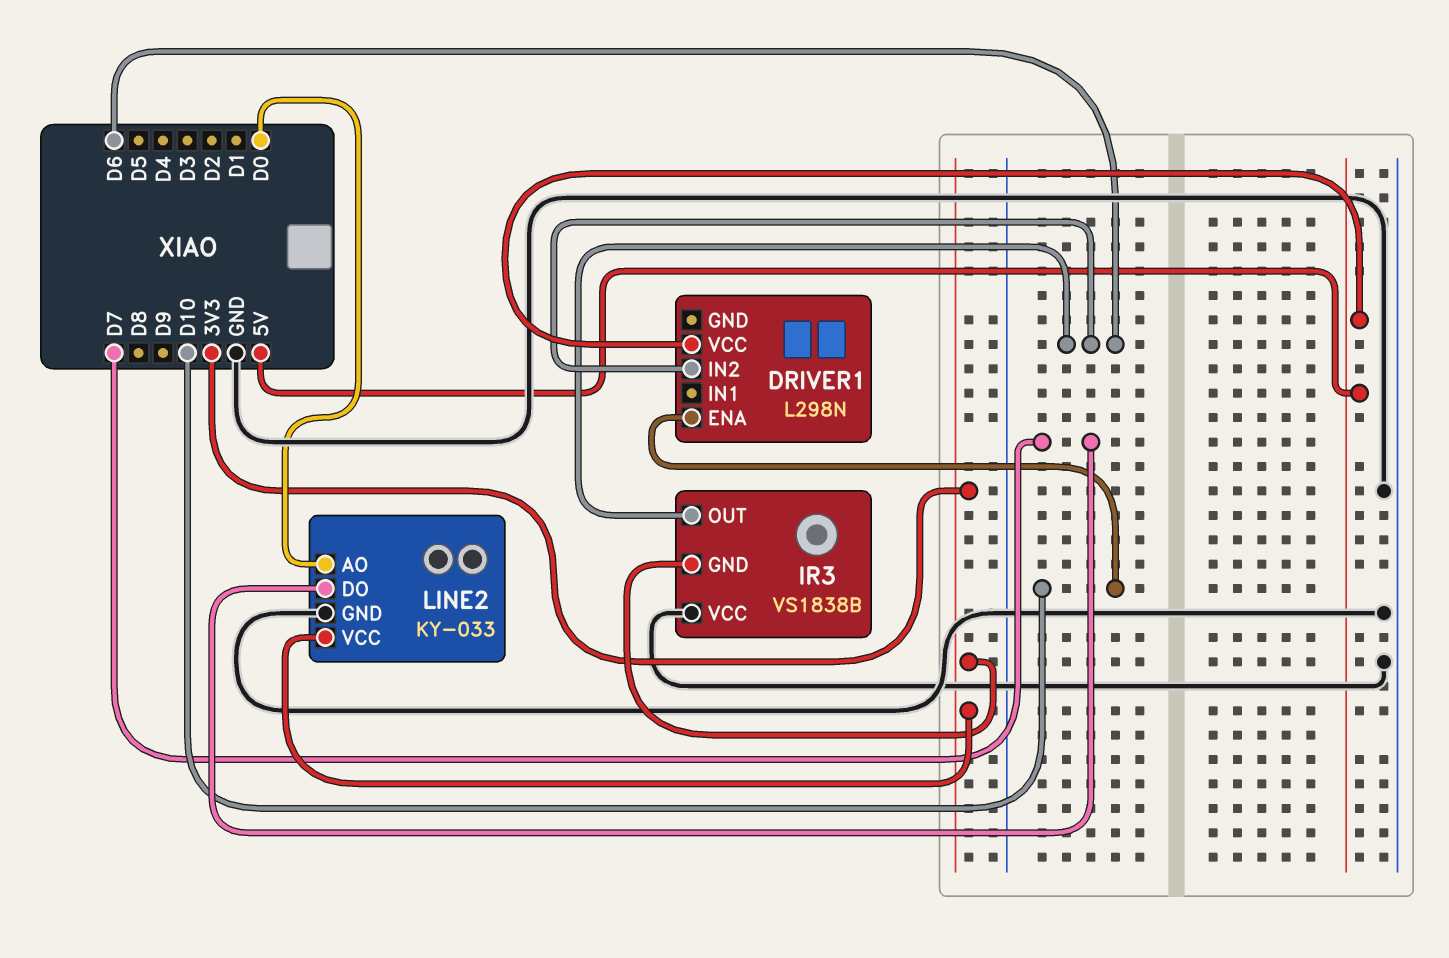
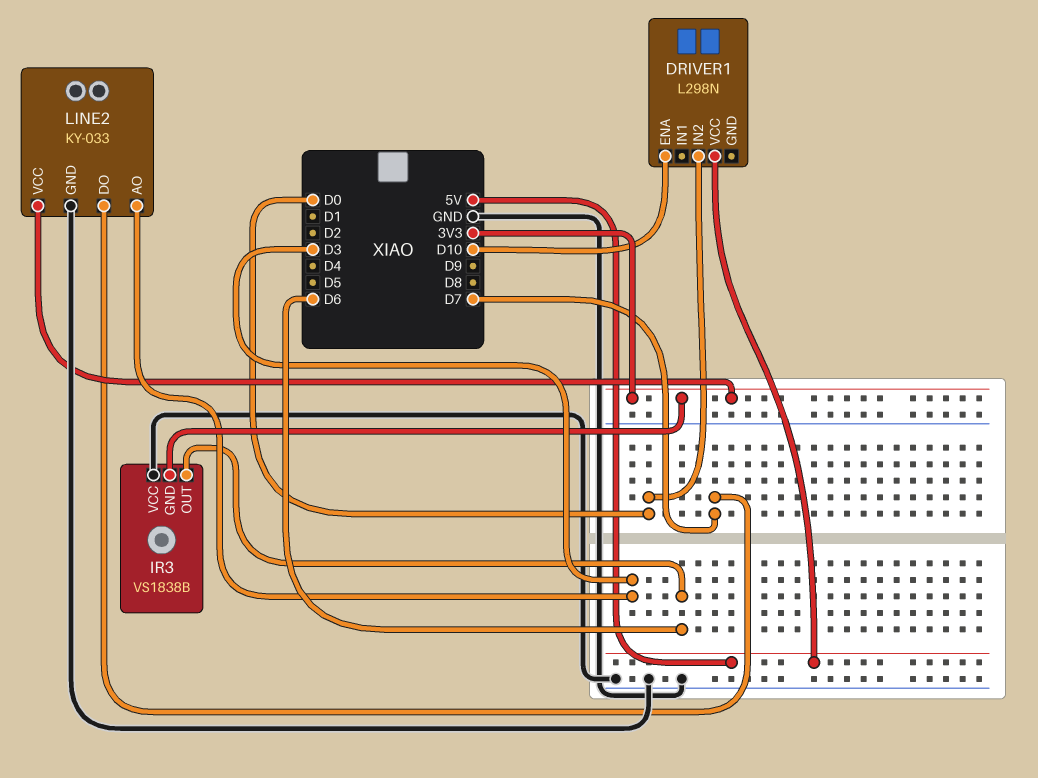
DRIVER1 pin IN2: D6 -> D0
LINE2 pin AO: D0 -> D3

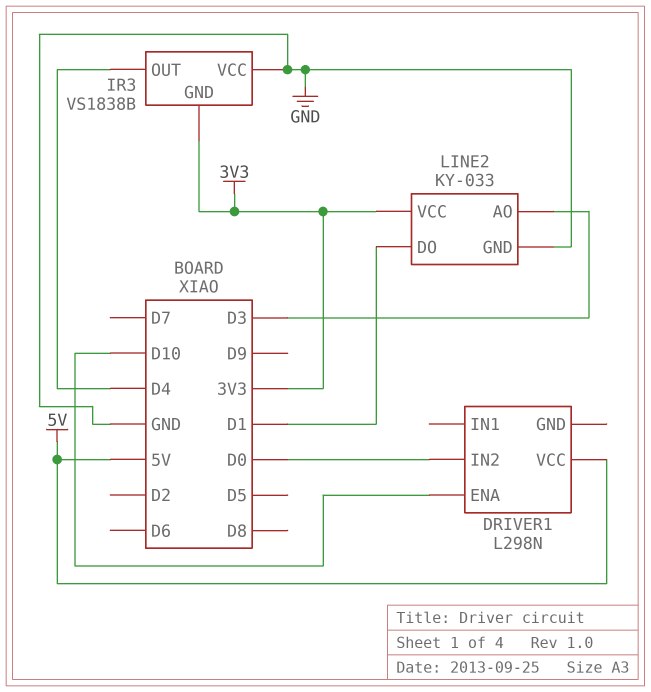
IR3 pin OUT: D6 -> D4
LINE2 pin DO: D7 -> D1

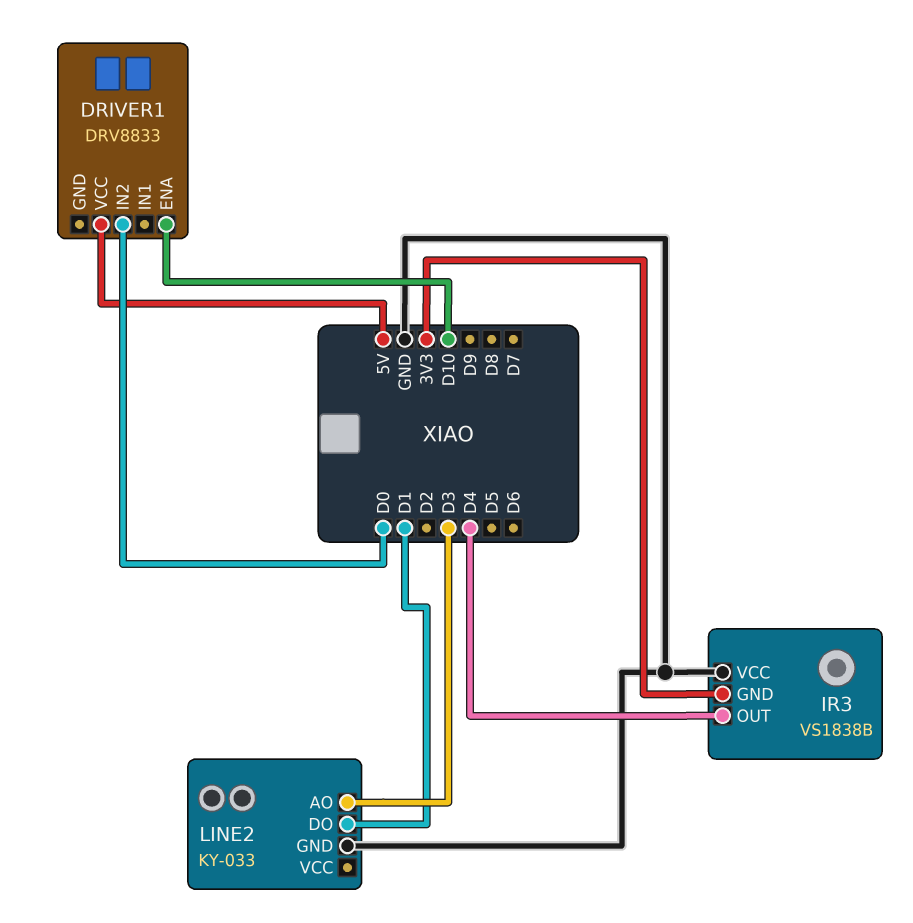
DRIVER1: L298N -> DRV8833
LINE2 pin VCC: 3V3 -> none

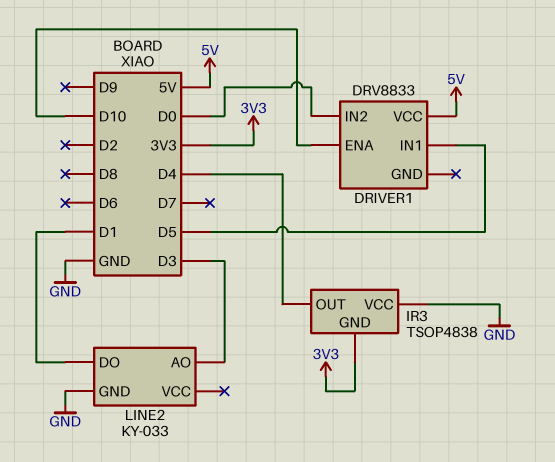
DRIVER1 pin IN1: none -> D5
IR3: VS1838B -> TSOP4838

